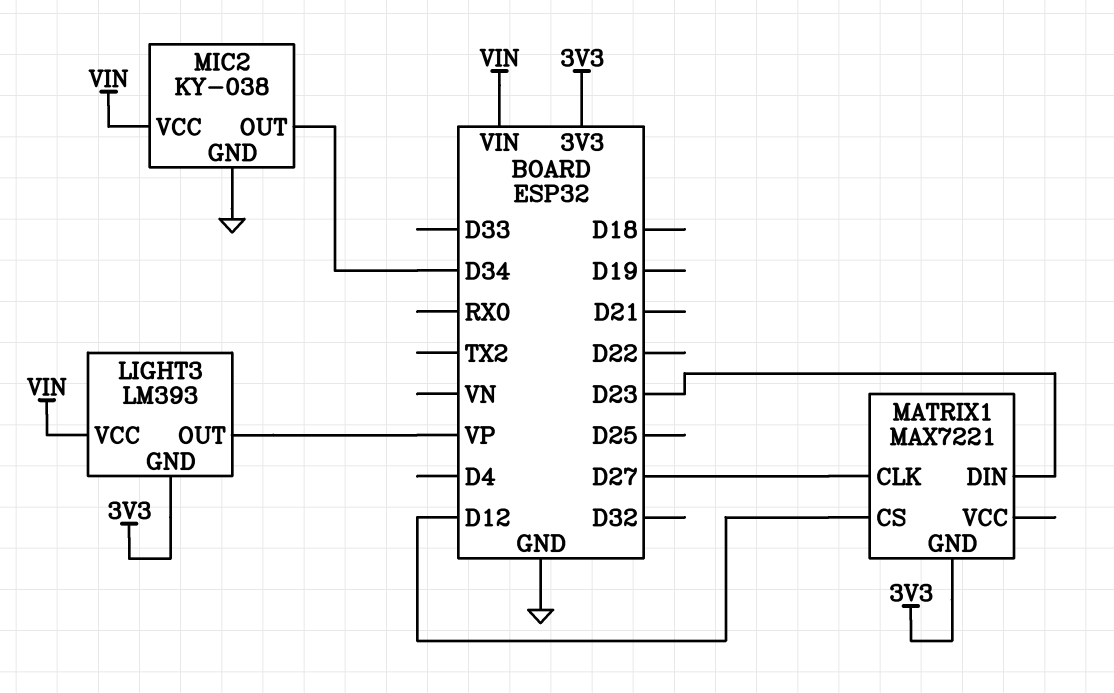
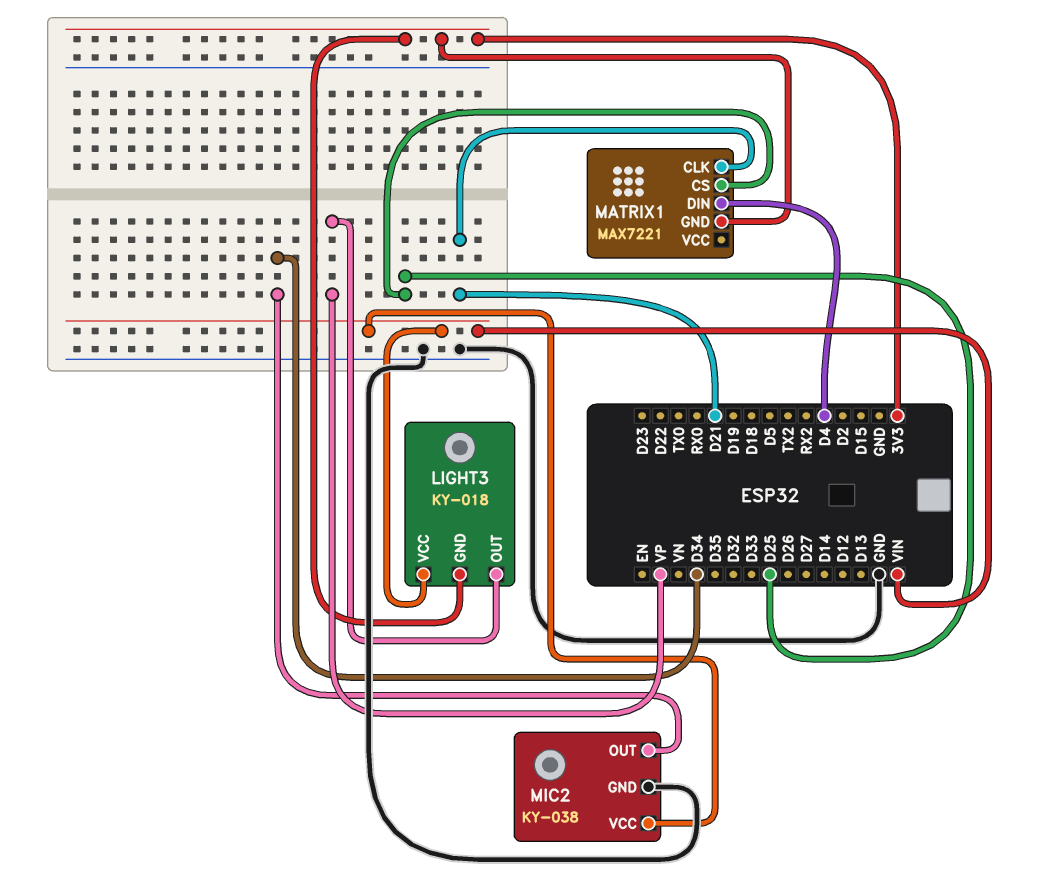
LIGHT3: LM393 -> KY-018
MATRIX1 pin CLK: D27 -> D21
MATRIX1 pin CS: D12 -> D25
MATRIX1 pin DIN: D23 -> D4

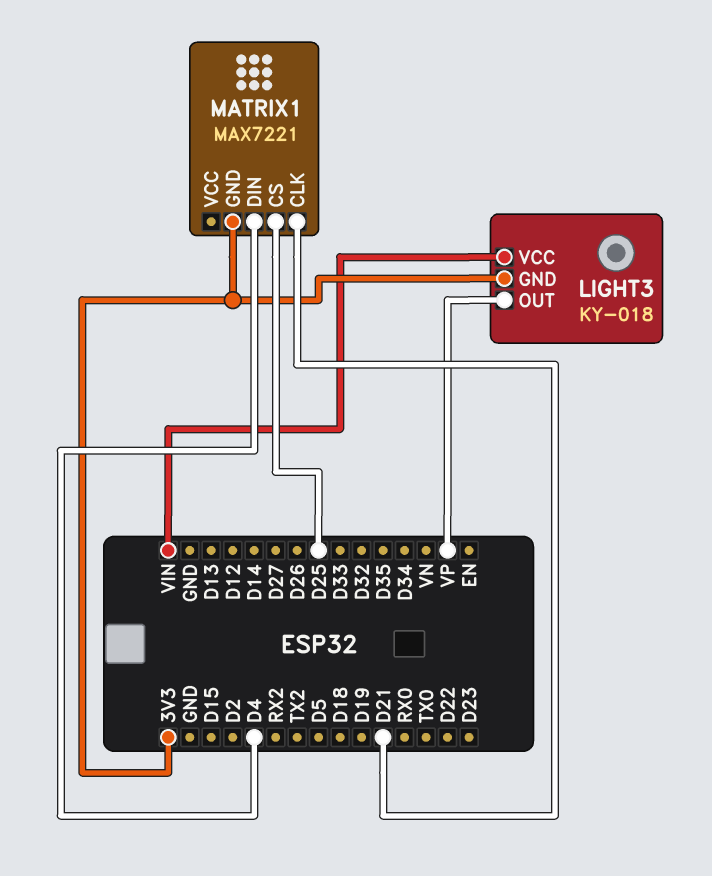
MIC2: KY-038 -> none
MIC2 pin GND: GND -> none
MIC2 pin OUT: D34 -> none
MIC2 pin VCC: VIN -> none

